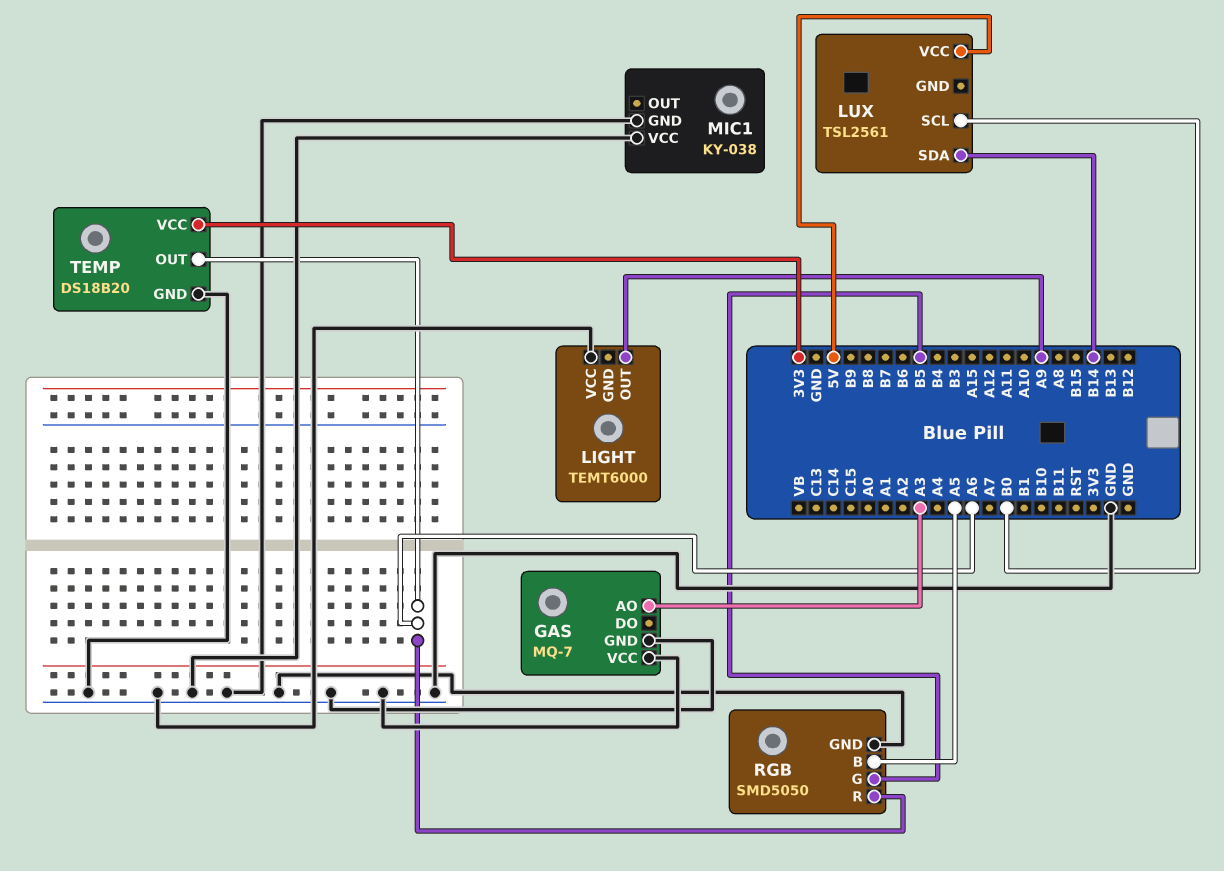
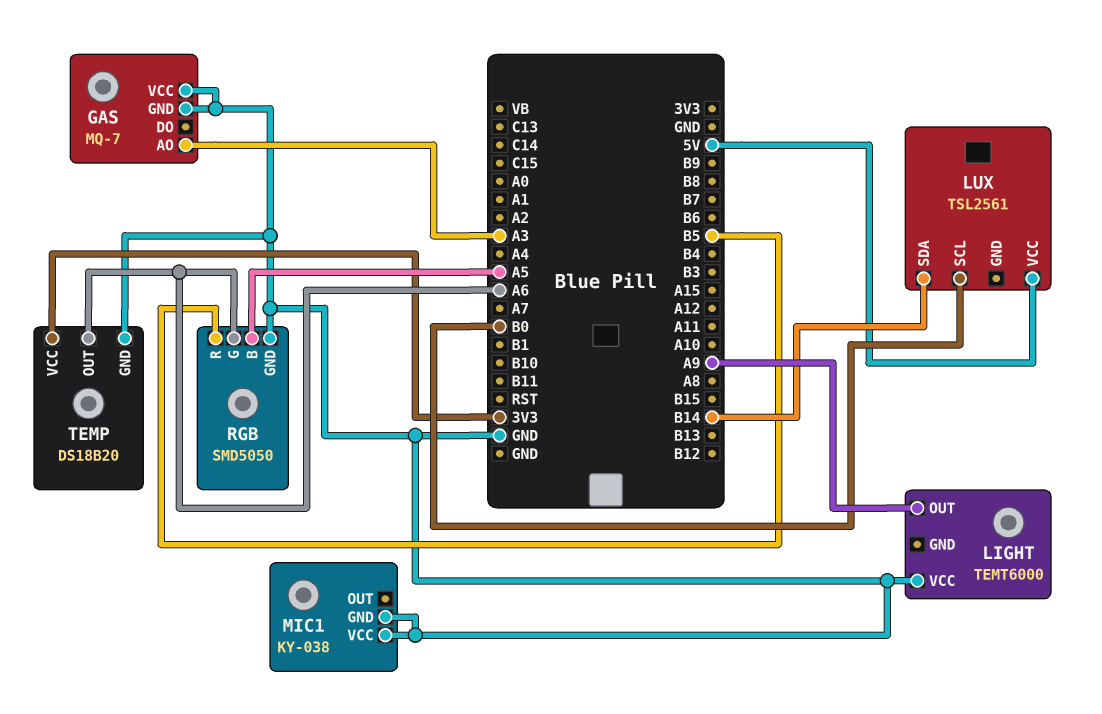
RGB pin G: B5 -> A6
RGB pin R: A6 -> B5

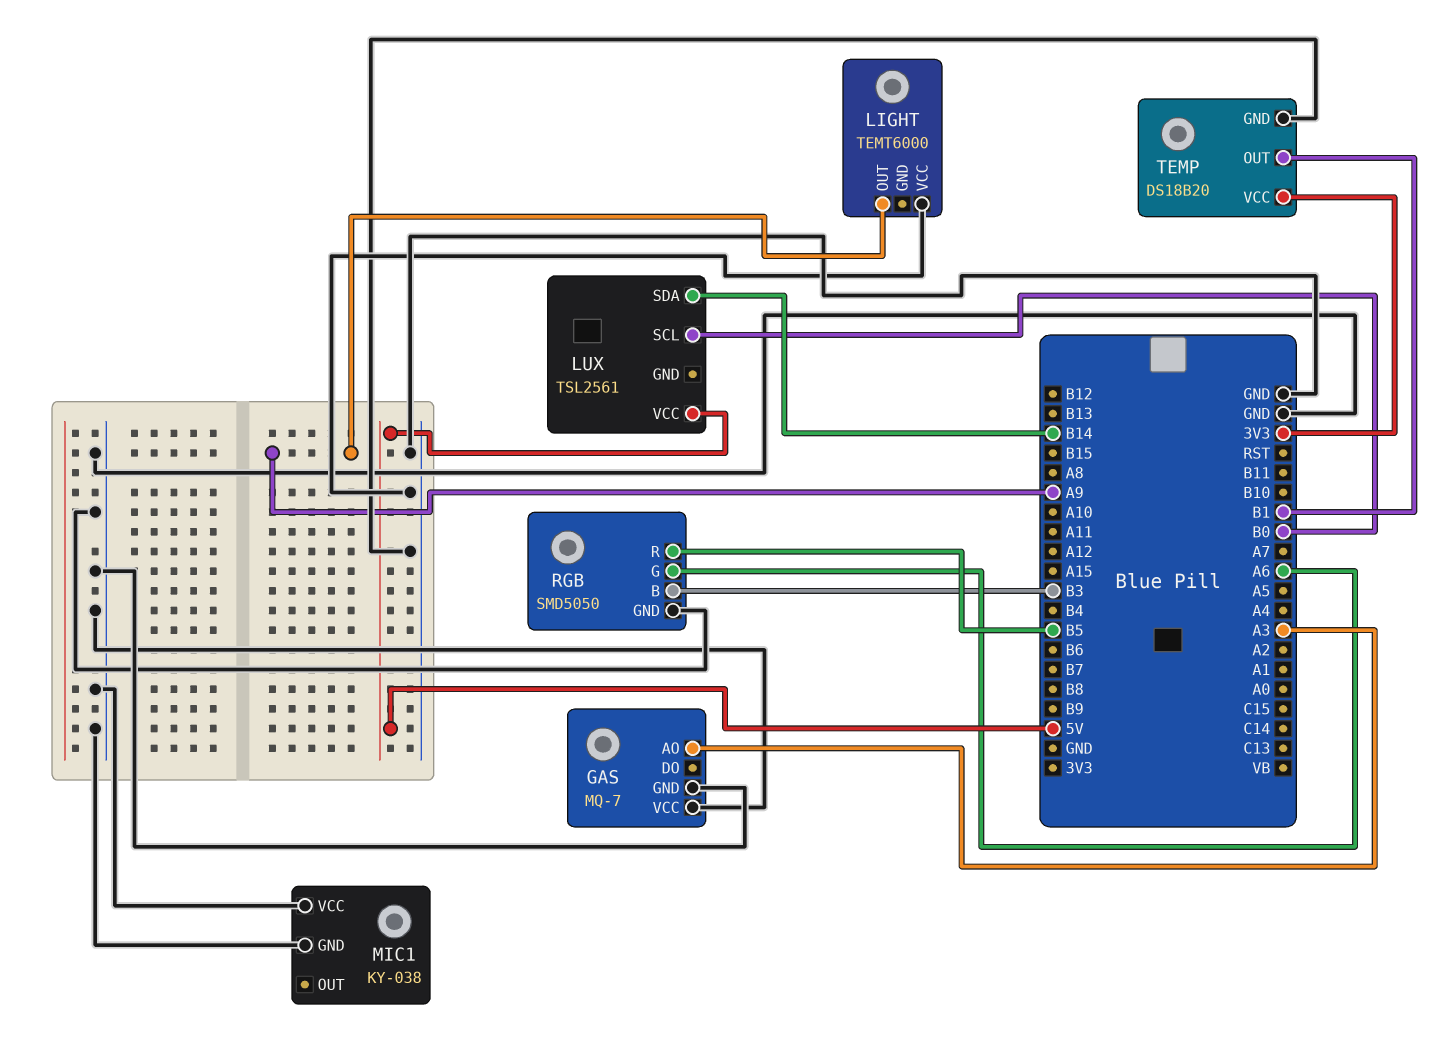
RGB pin B: A5 -> B3
TEMP pin OUT: A6 -> B1

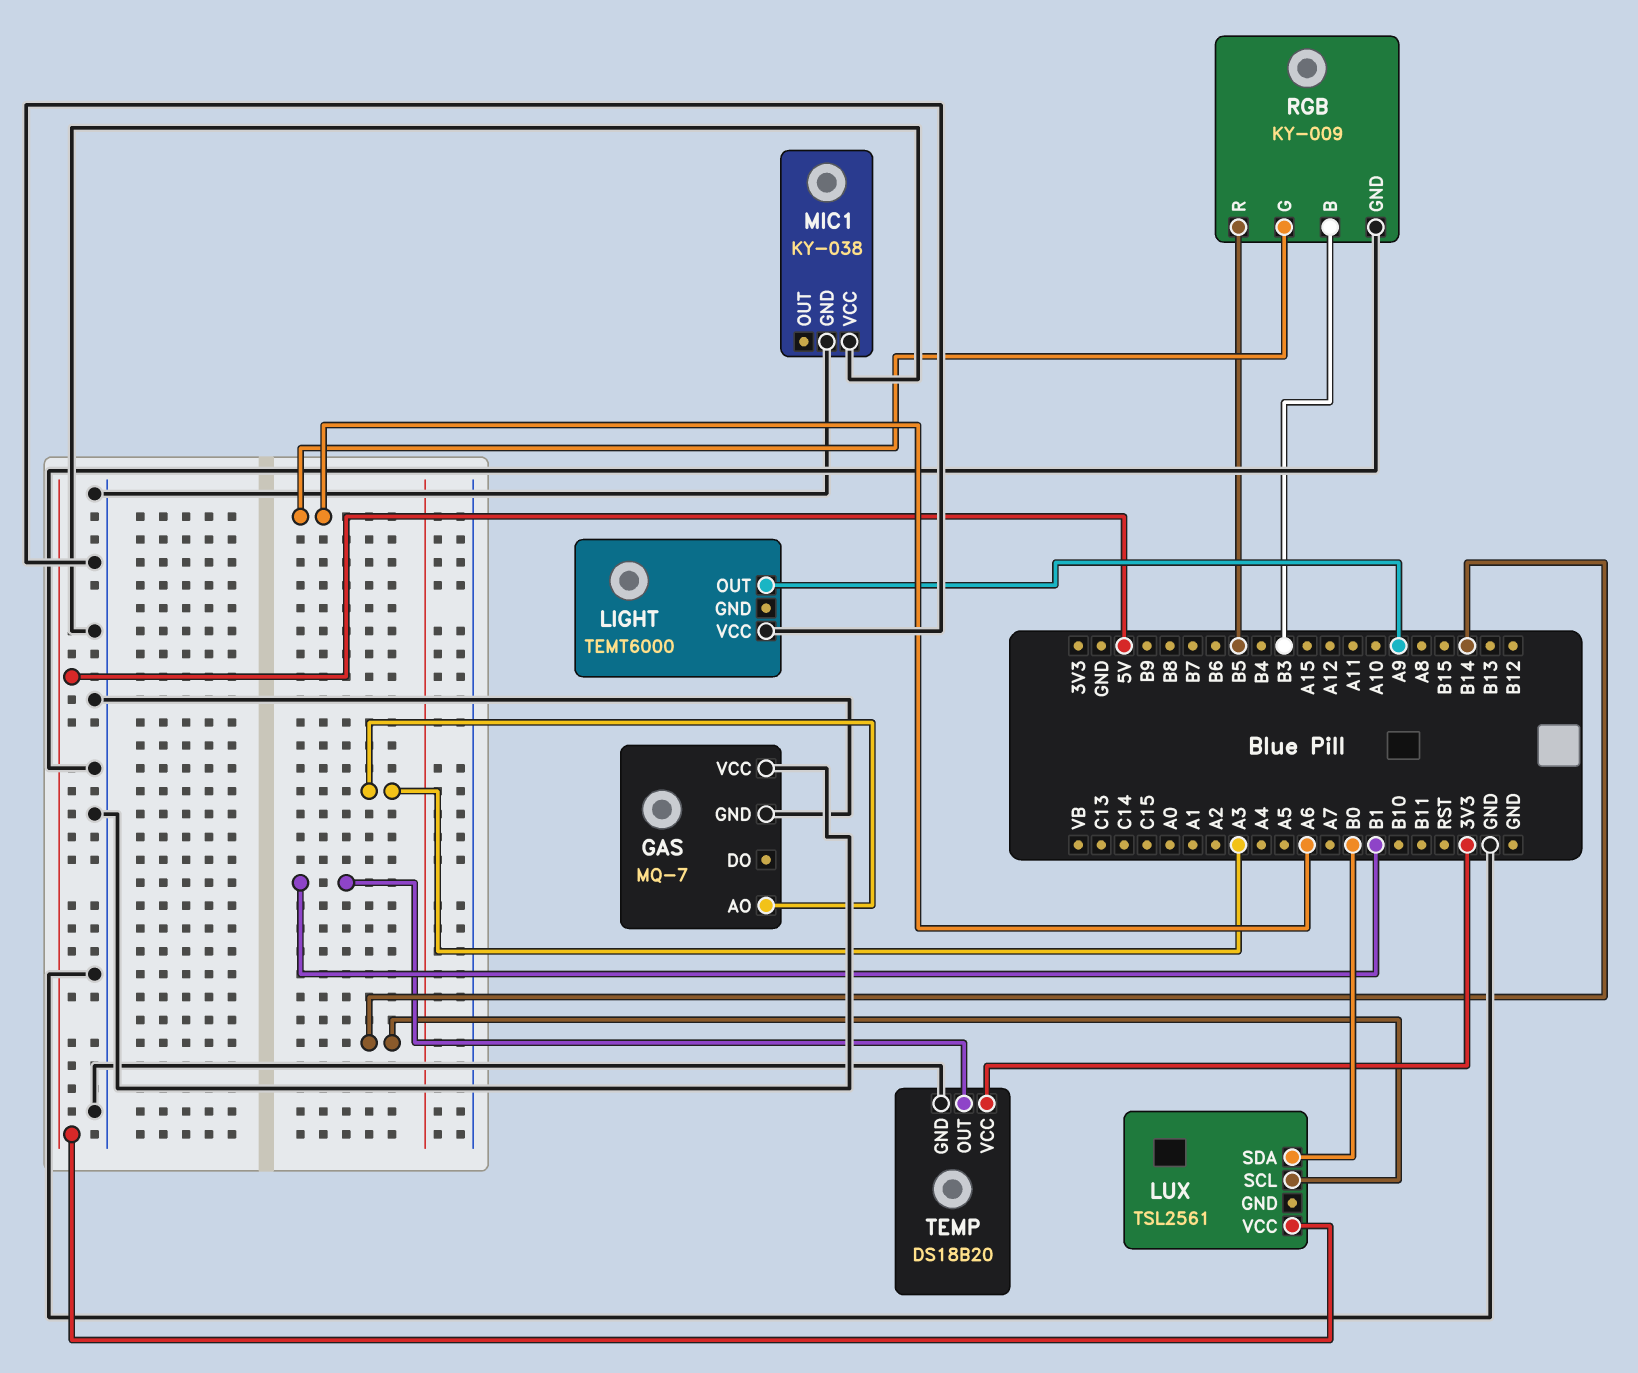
LUX pin SCL: B0 -> B14
LUX pin SDA: B14 -> B0
RGB: SMD5050 -> KY-009

